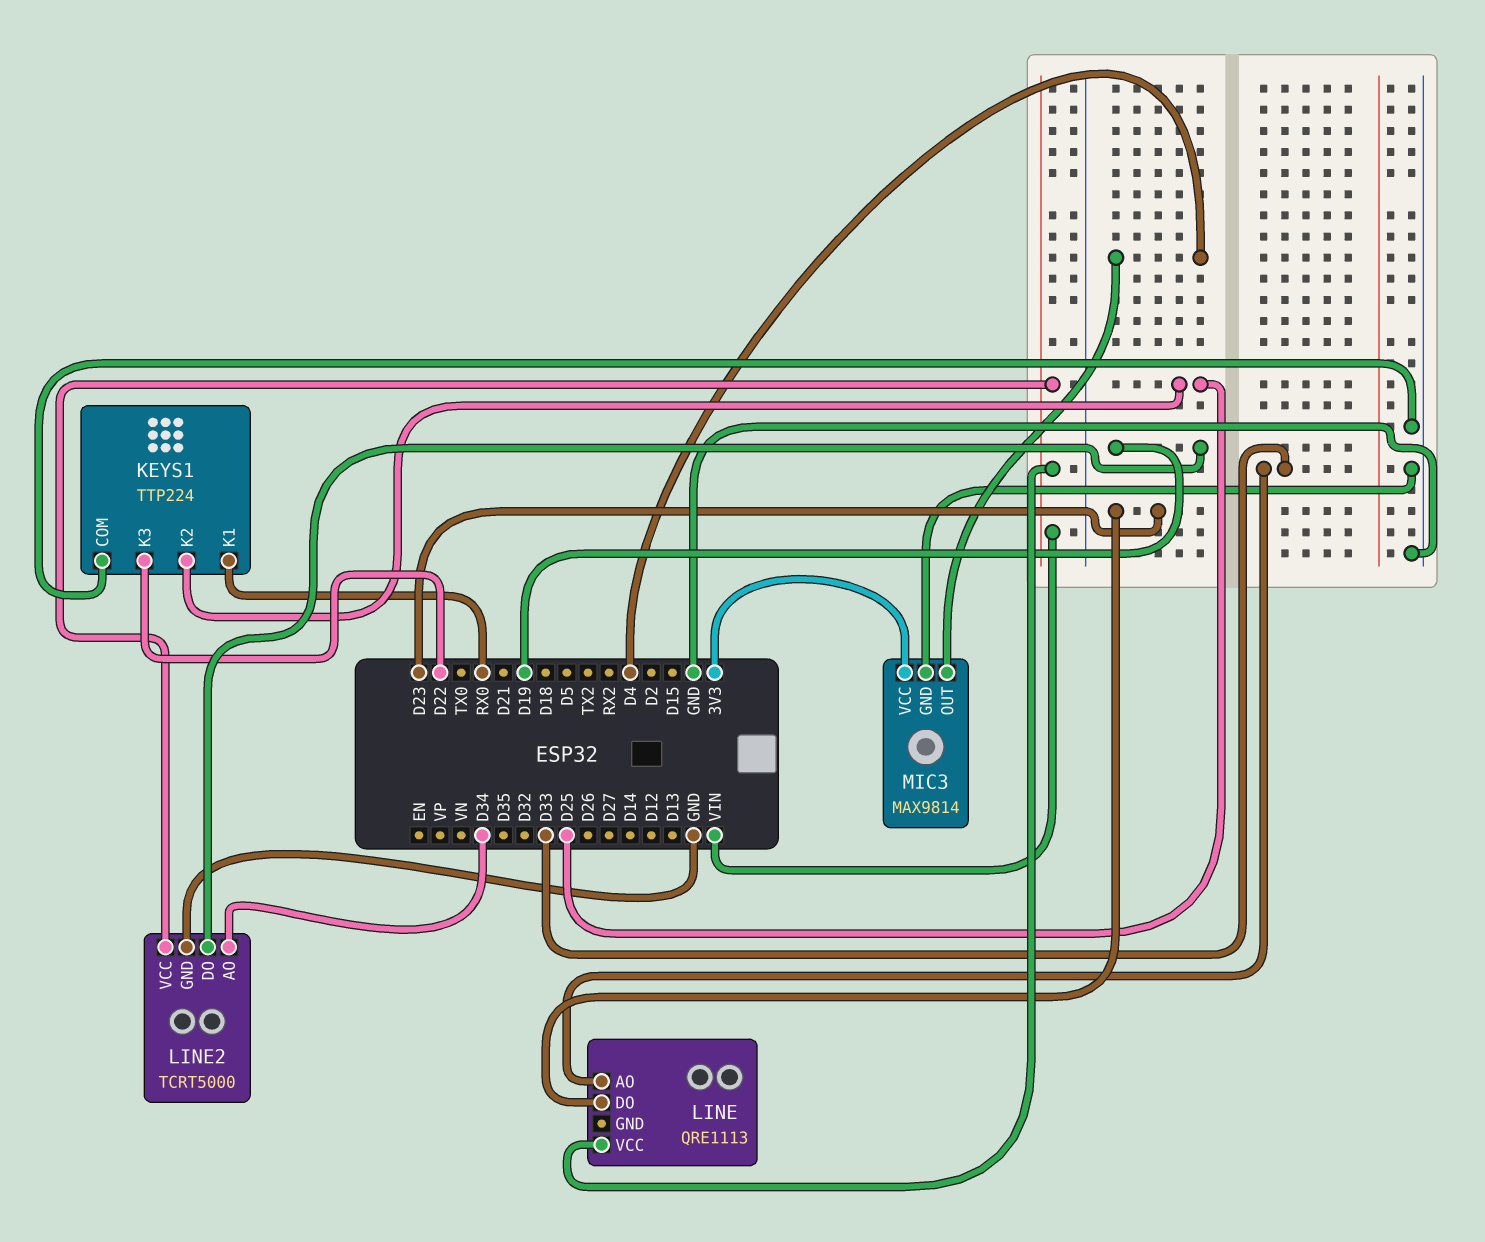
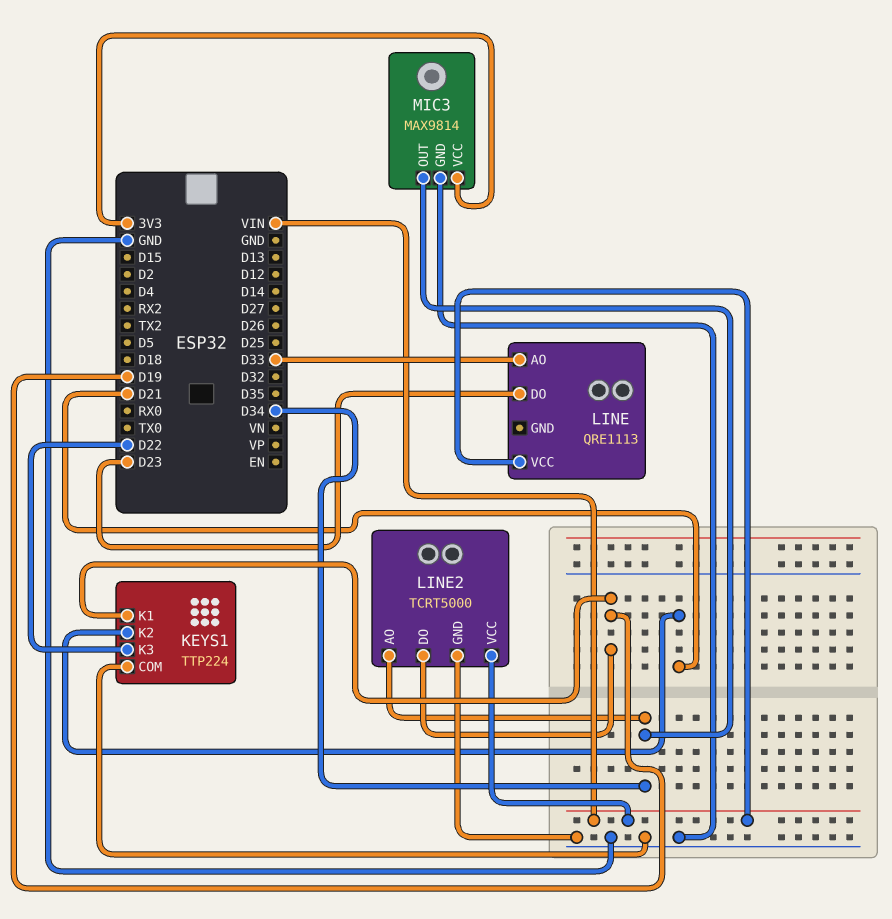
KEYS1 pin K1: RX0 -> D19
KEYS1 pin K2: D25 -> D21
MIC3 pin OUT: D4 -> D34

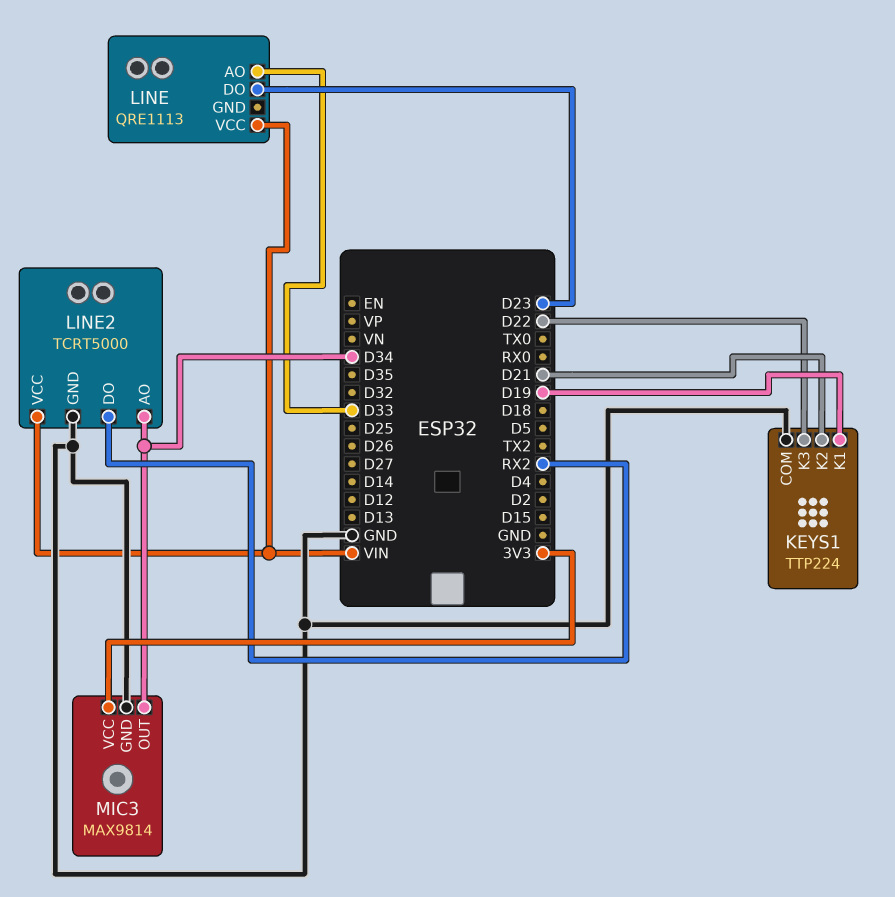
LINE2 pin DO: D19 -> RX2

